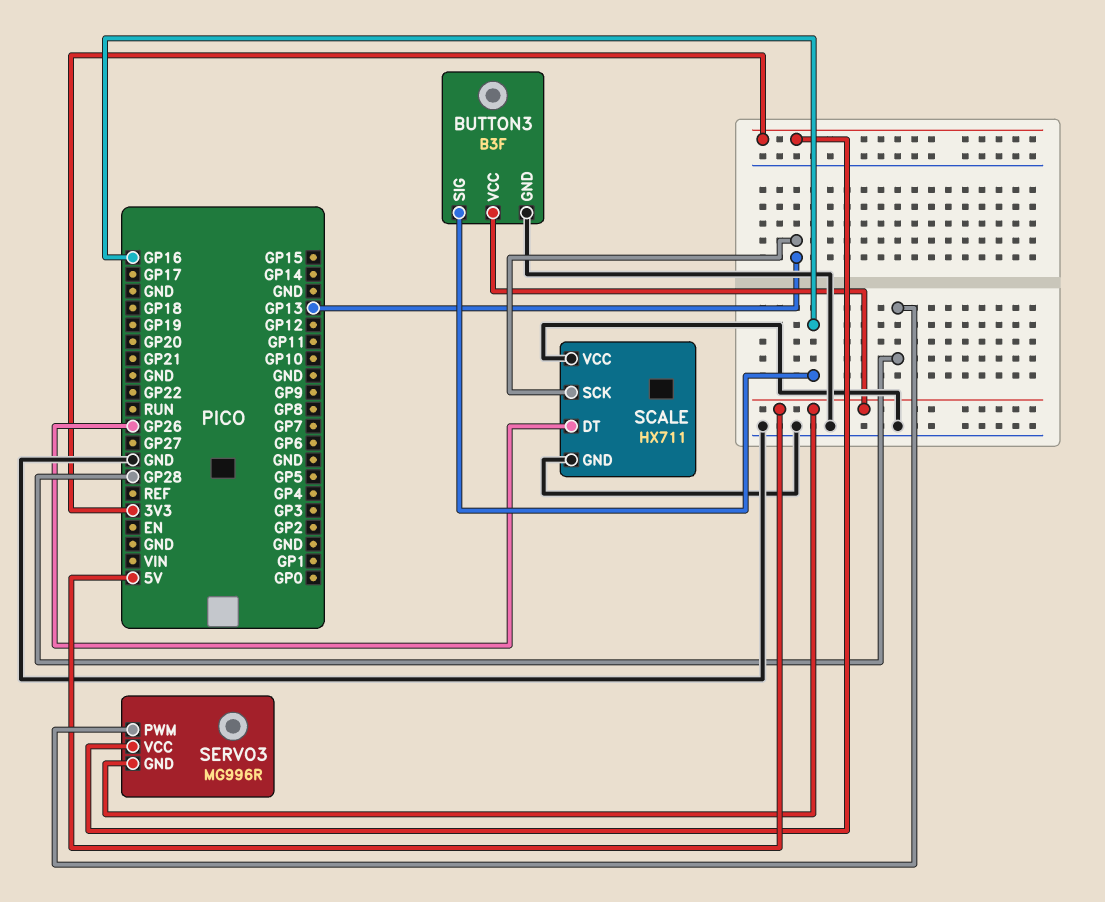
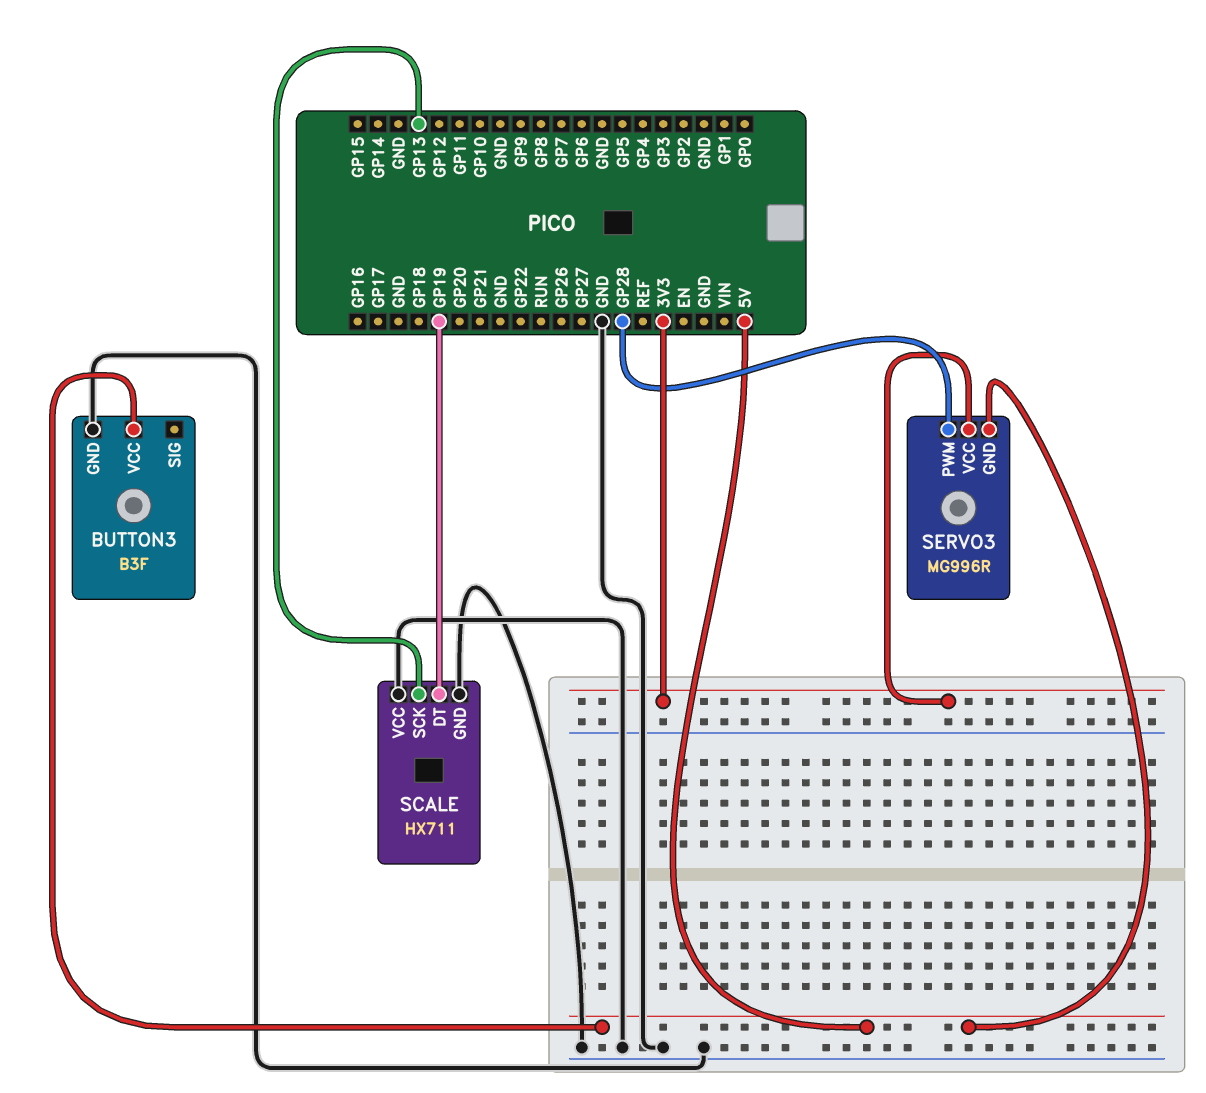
BUTTON3 pin SIG: GP16 -> none
SCALE pin DT: GP26 -> GP19

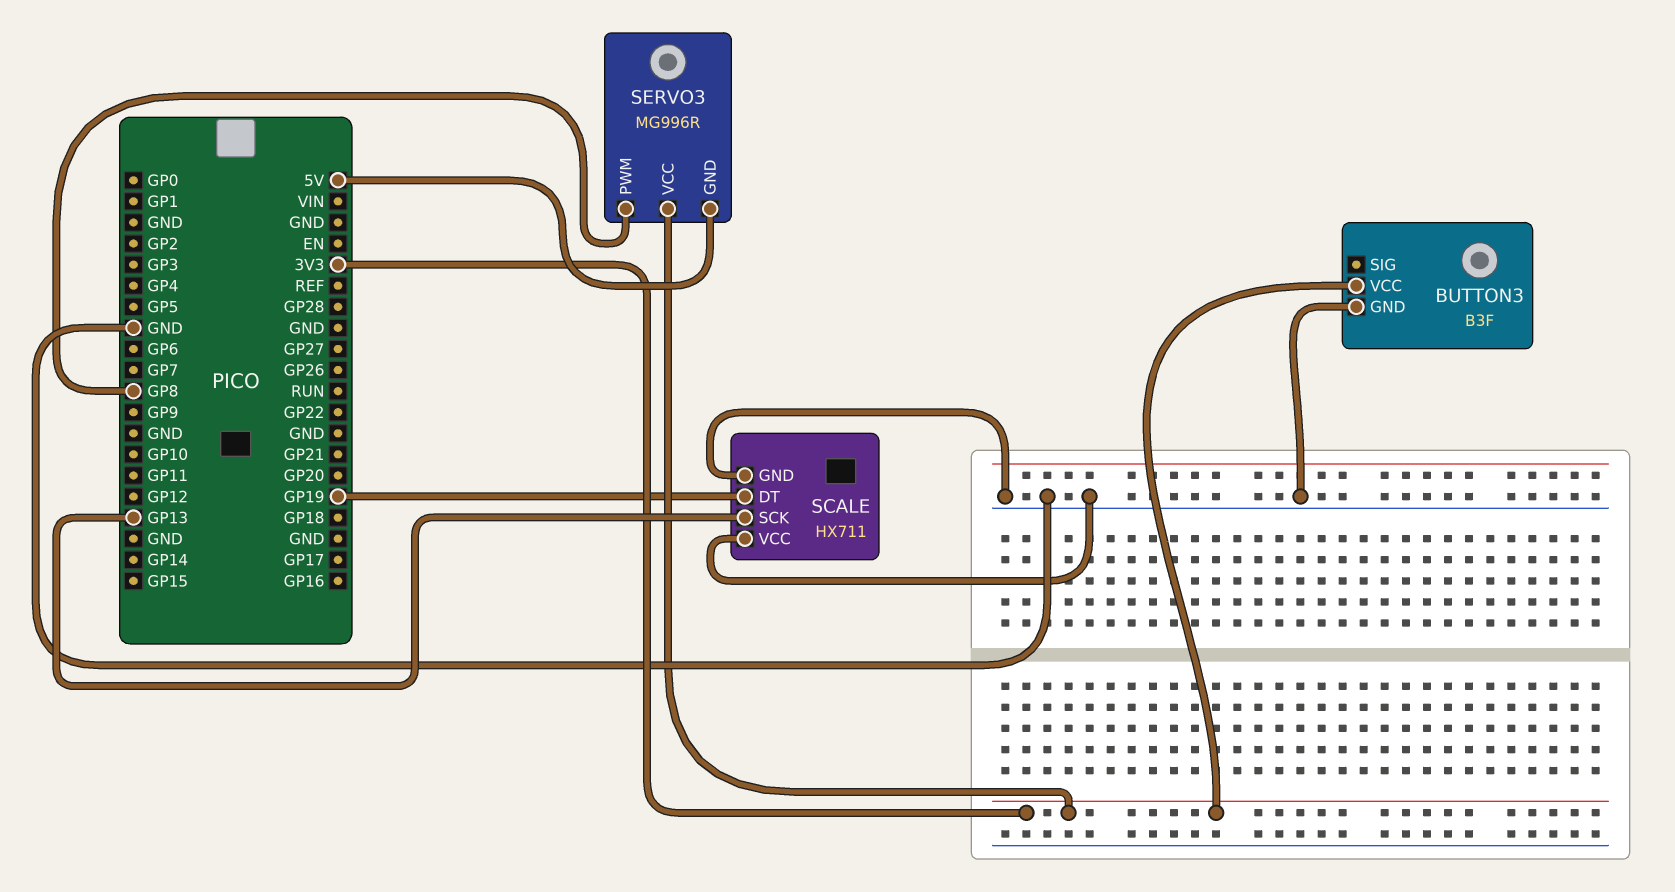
BUTTON3 pin VCC: 5V -> 3V3
SERVO3 pin PWM: GP28 -> GP8

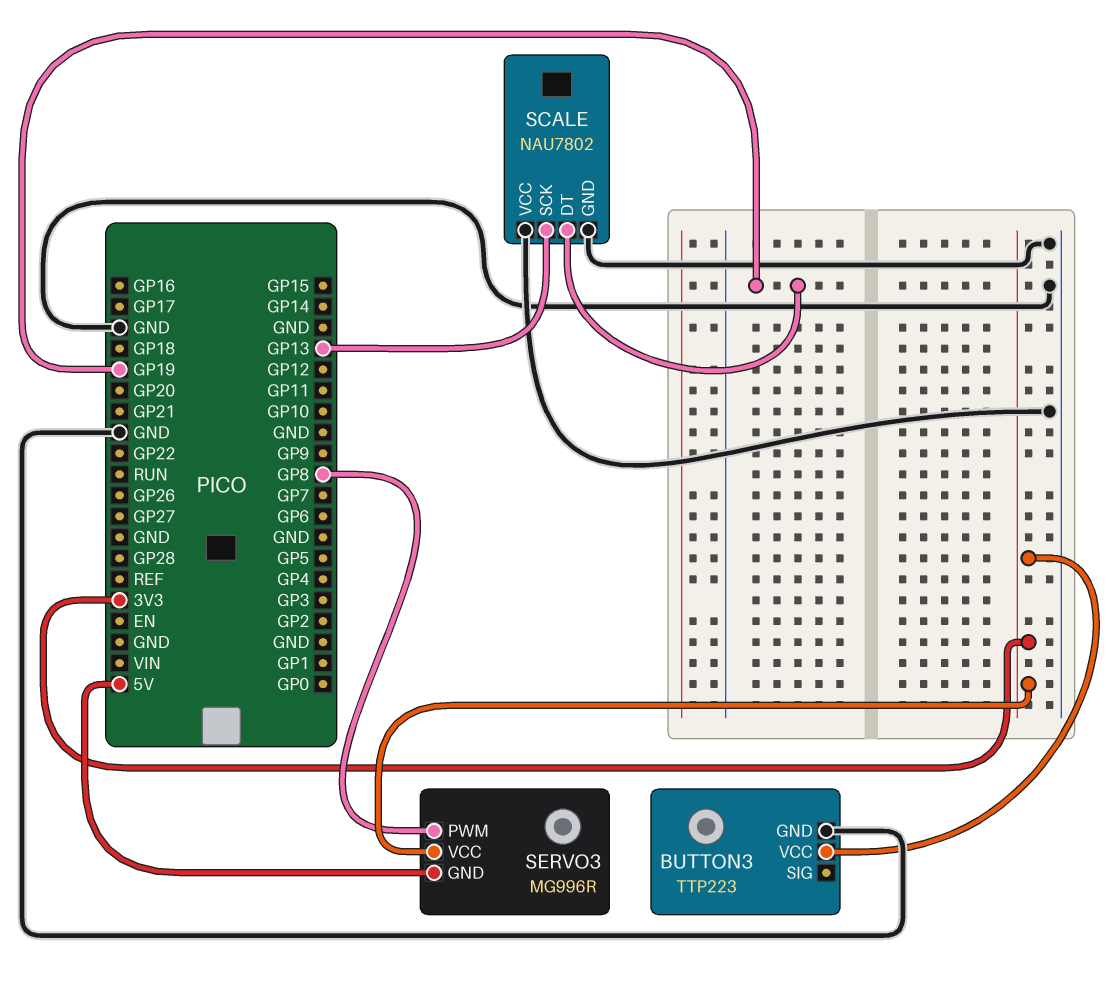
BUTTON3: B3F -> TTP223
SCALE: HX711 -> NAU7802

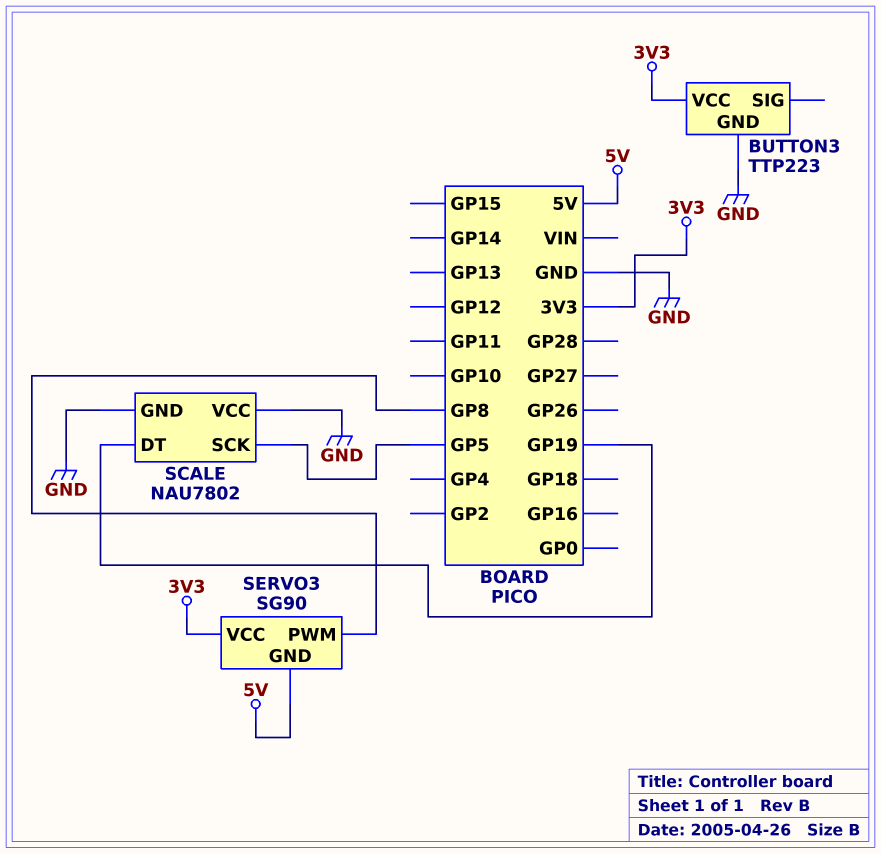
SCALE pin SCK: GP13 -> GP5
SERVO3: MG996R -> SG90

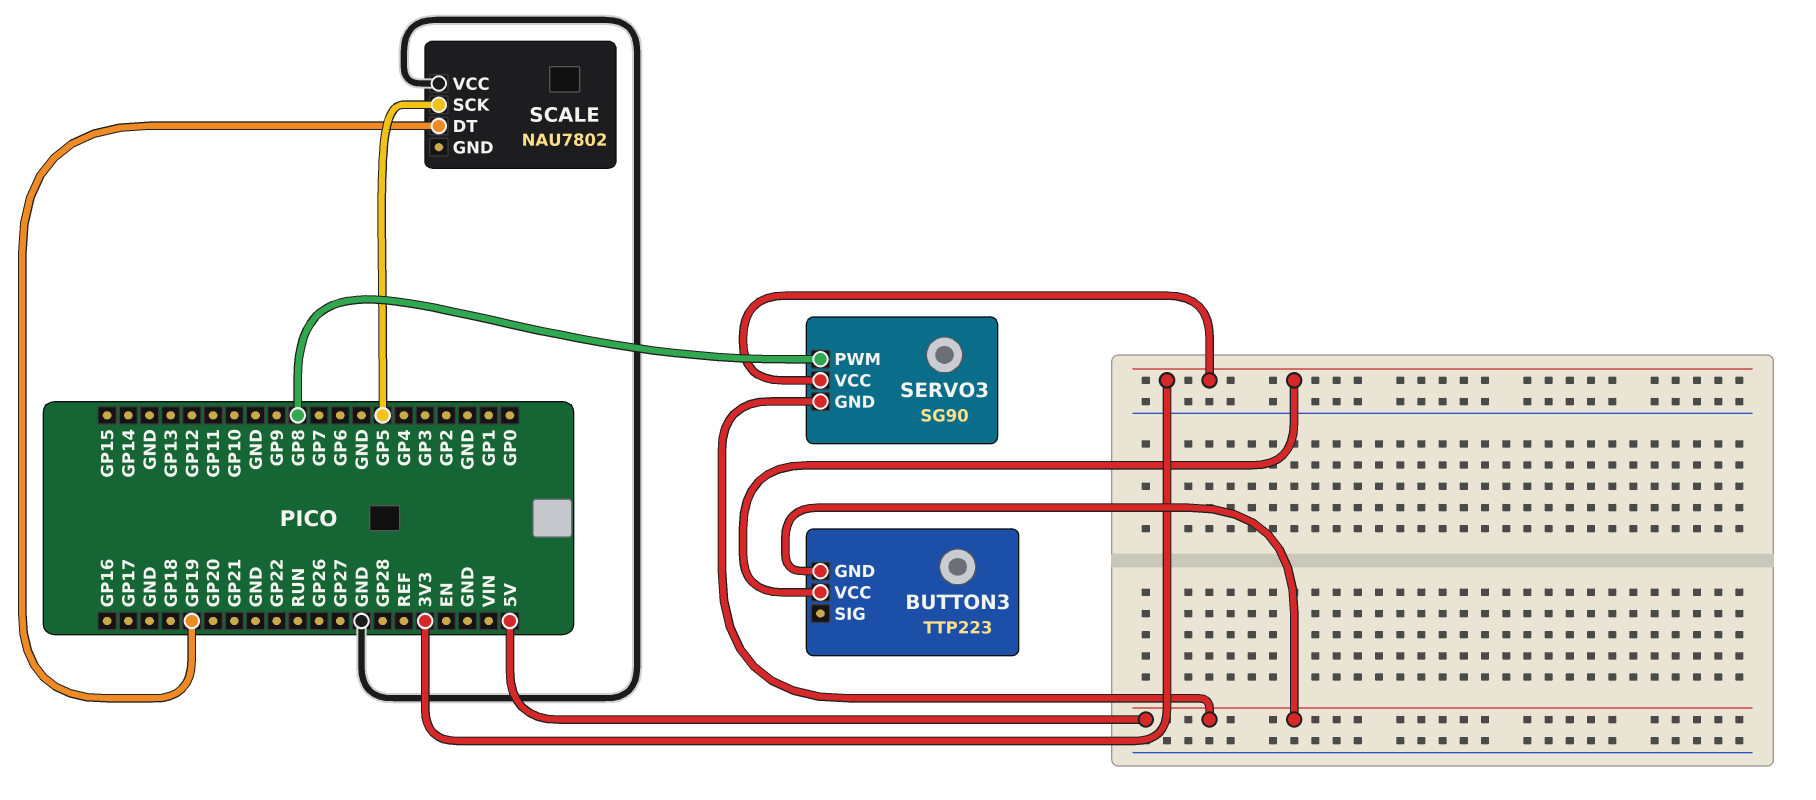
BUTTON3 pin GND: GND -> 5V
SCALE pin GND: GND -> none

